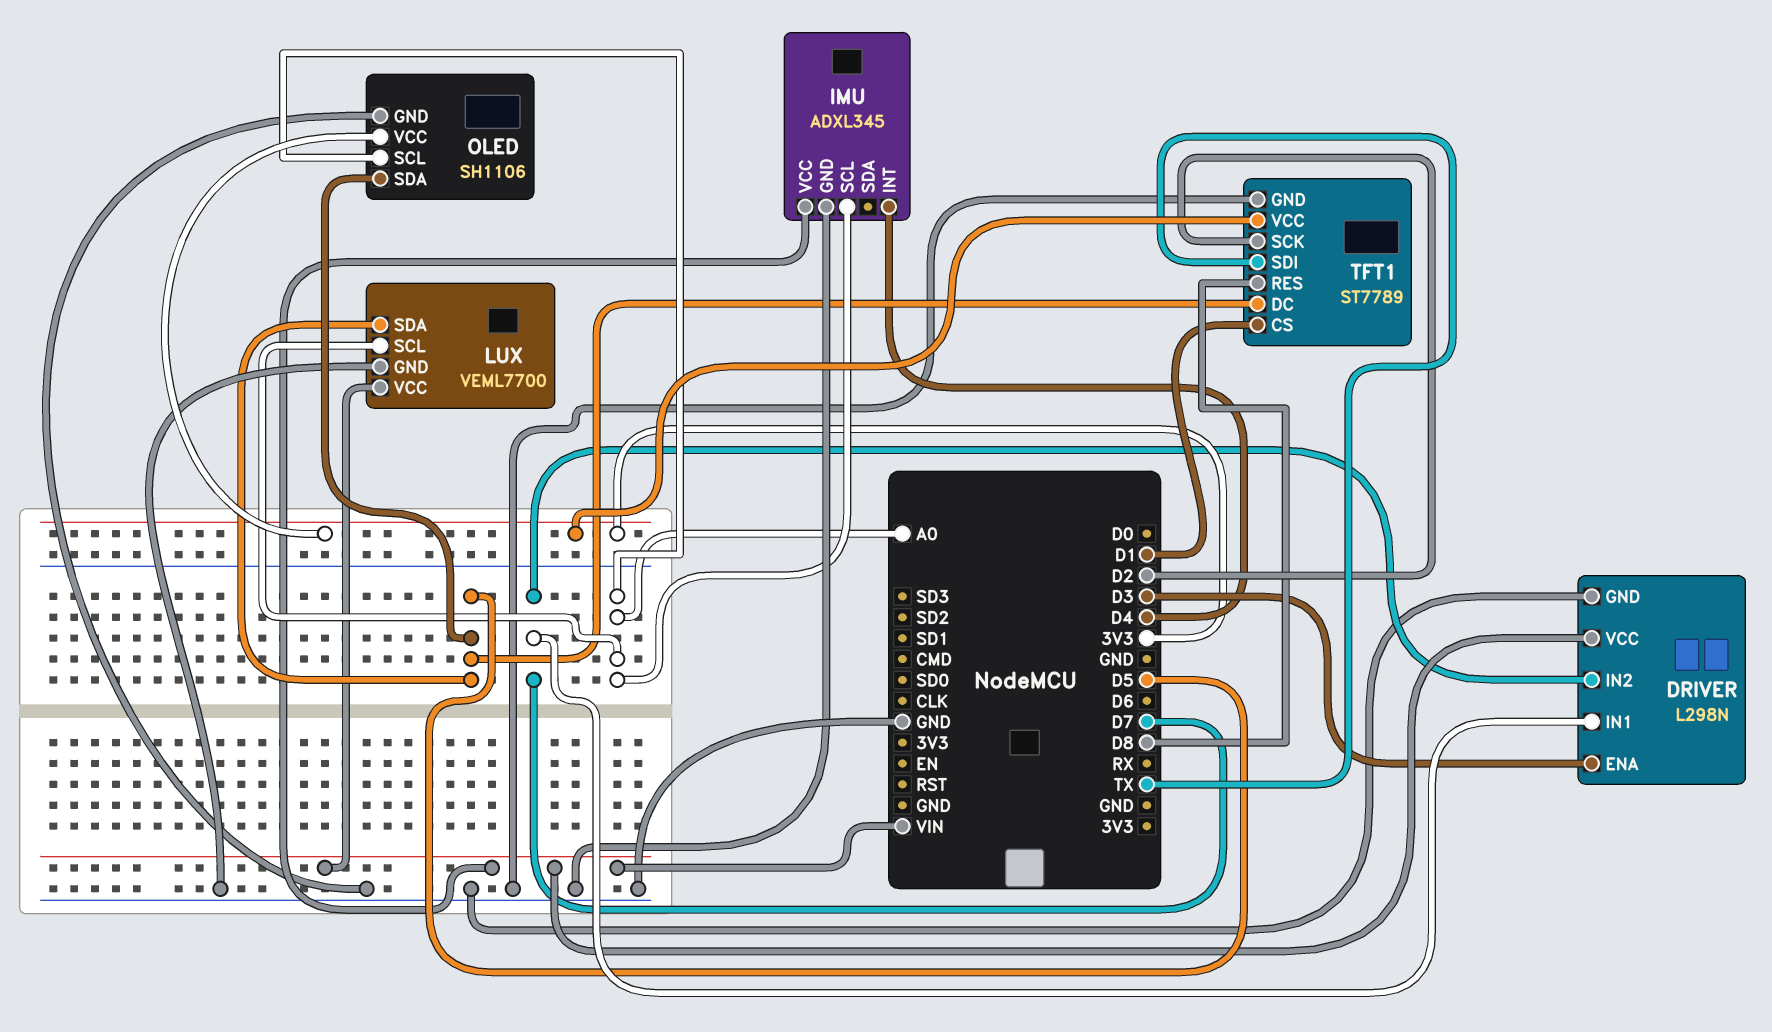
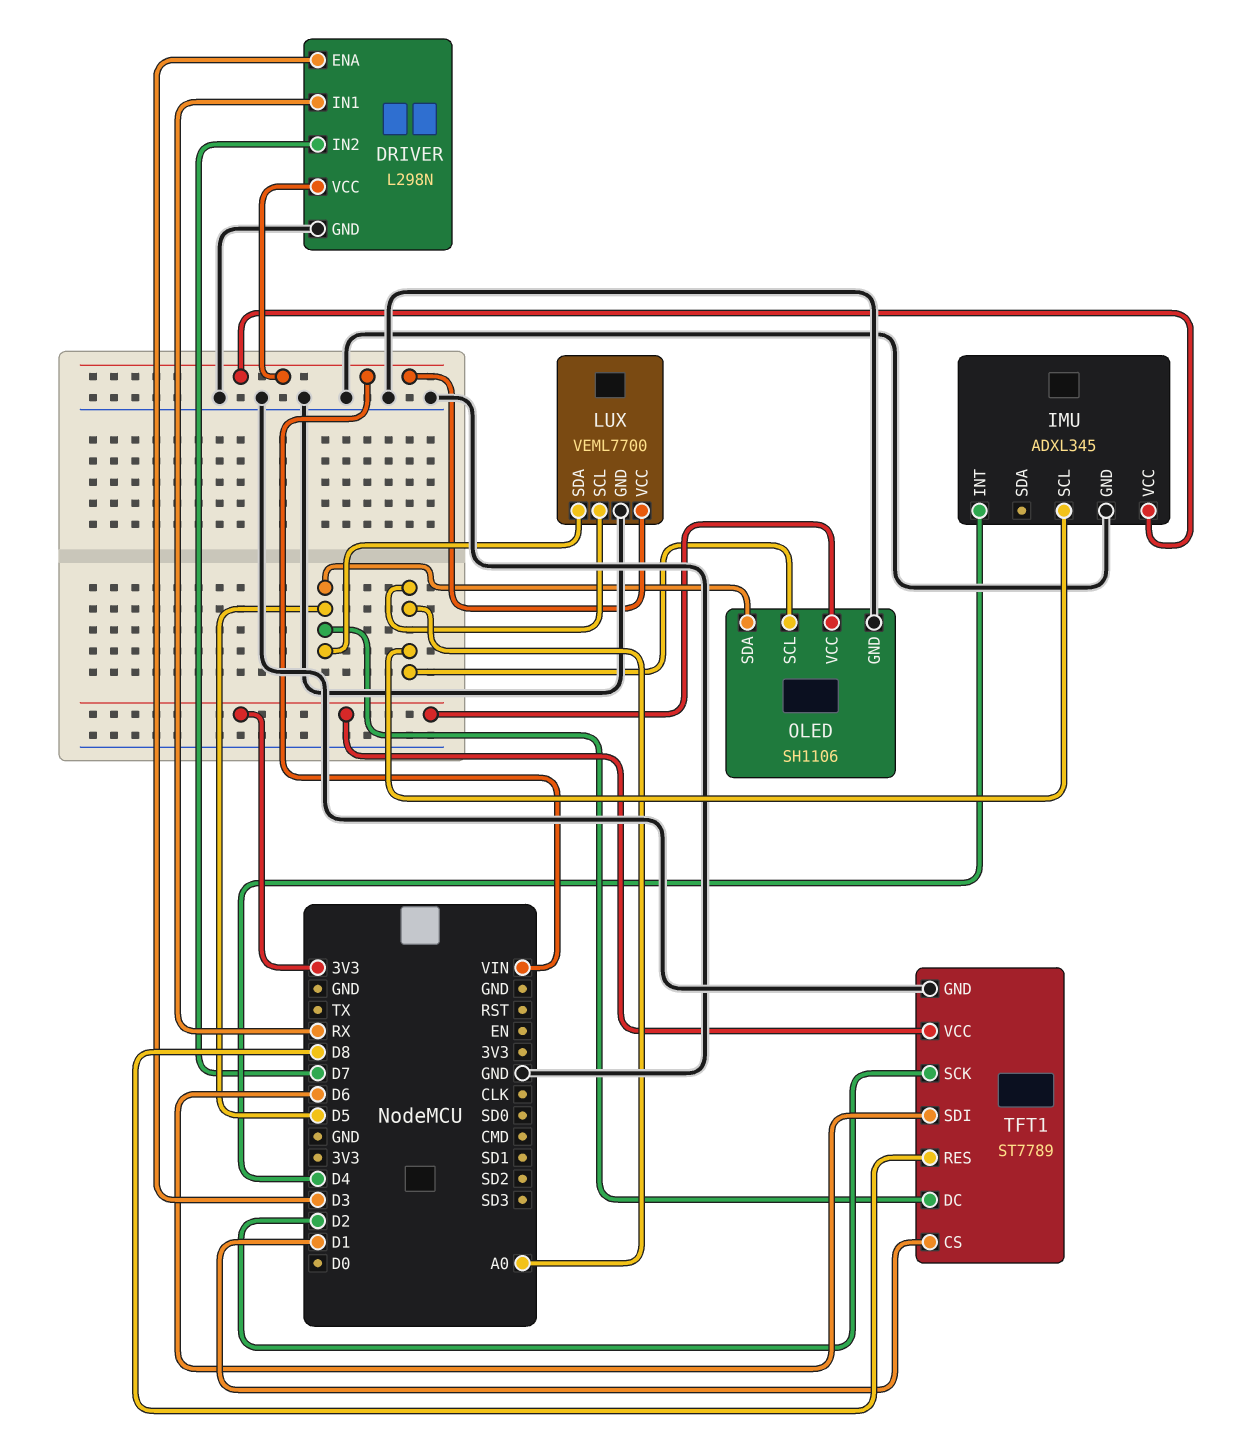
DRIVER pin IN1: D7 -> RX
TFT1 pin SDI: TX -> D6

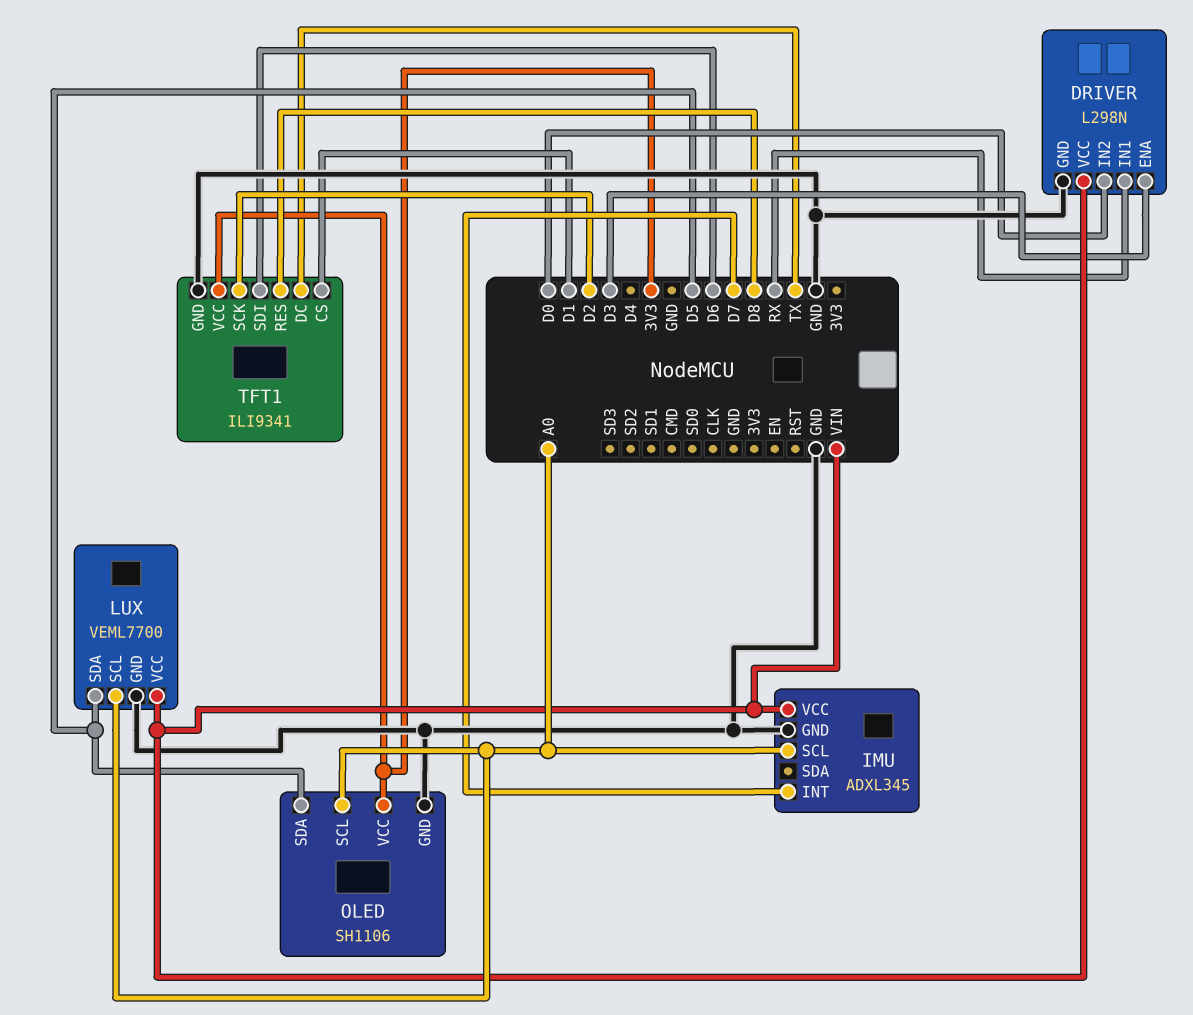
DRIVER pin IN2: D7 -> D0
IMU pin INT: D4 -> D7
TFT1: ST7789 -> ILI9341
TFT1 pin DC: D5 -> TX

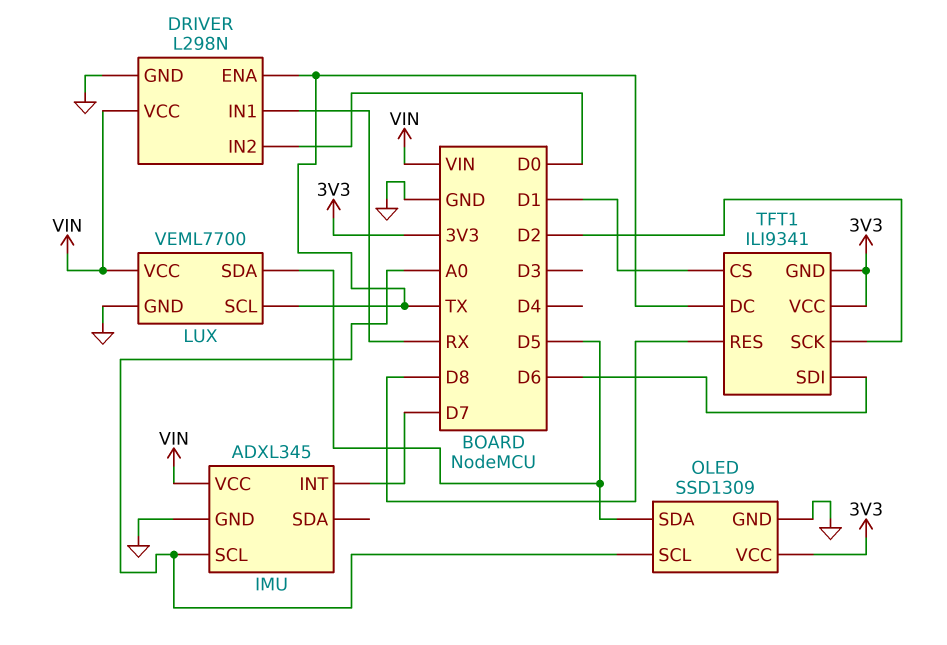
DRIVER pin ENA: D3 -> TX
LUX pin SCL: A0 -> TX
OLED: SH1106 -> SSD1309
TFT1 pin GND: GND -> 3V3

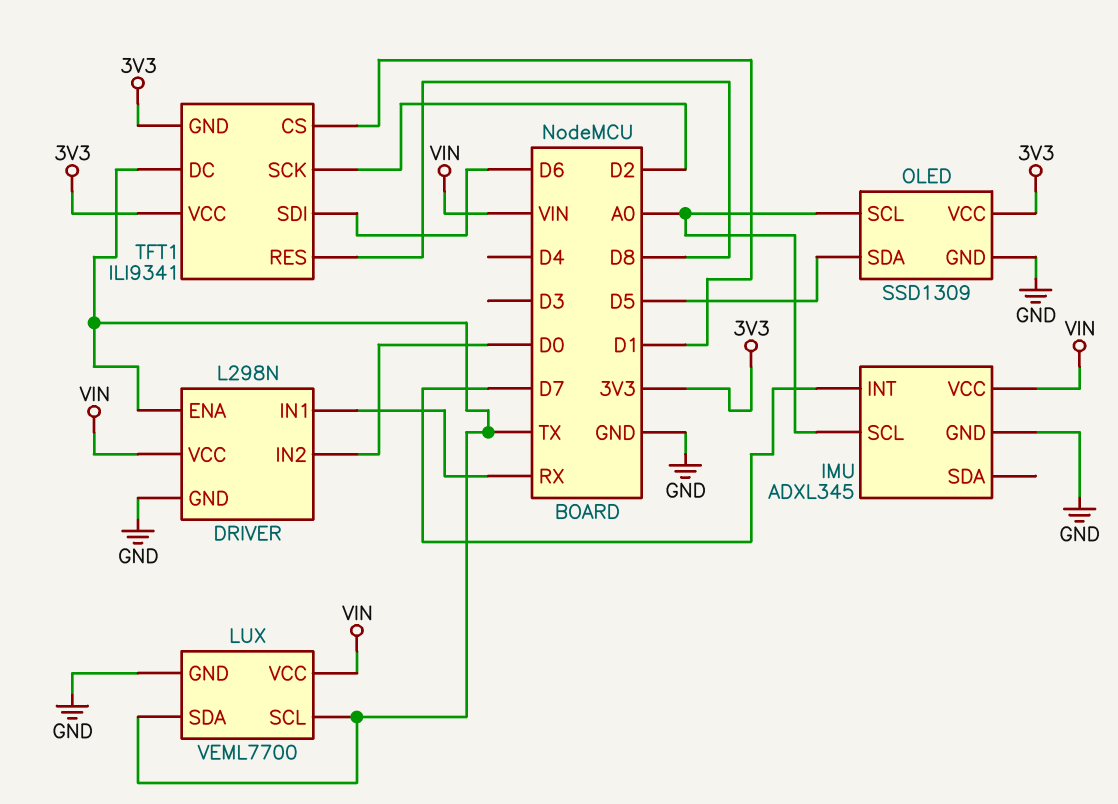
LUX pin SDA: D5 -> TX

